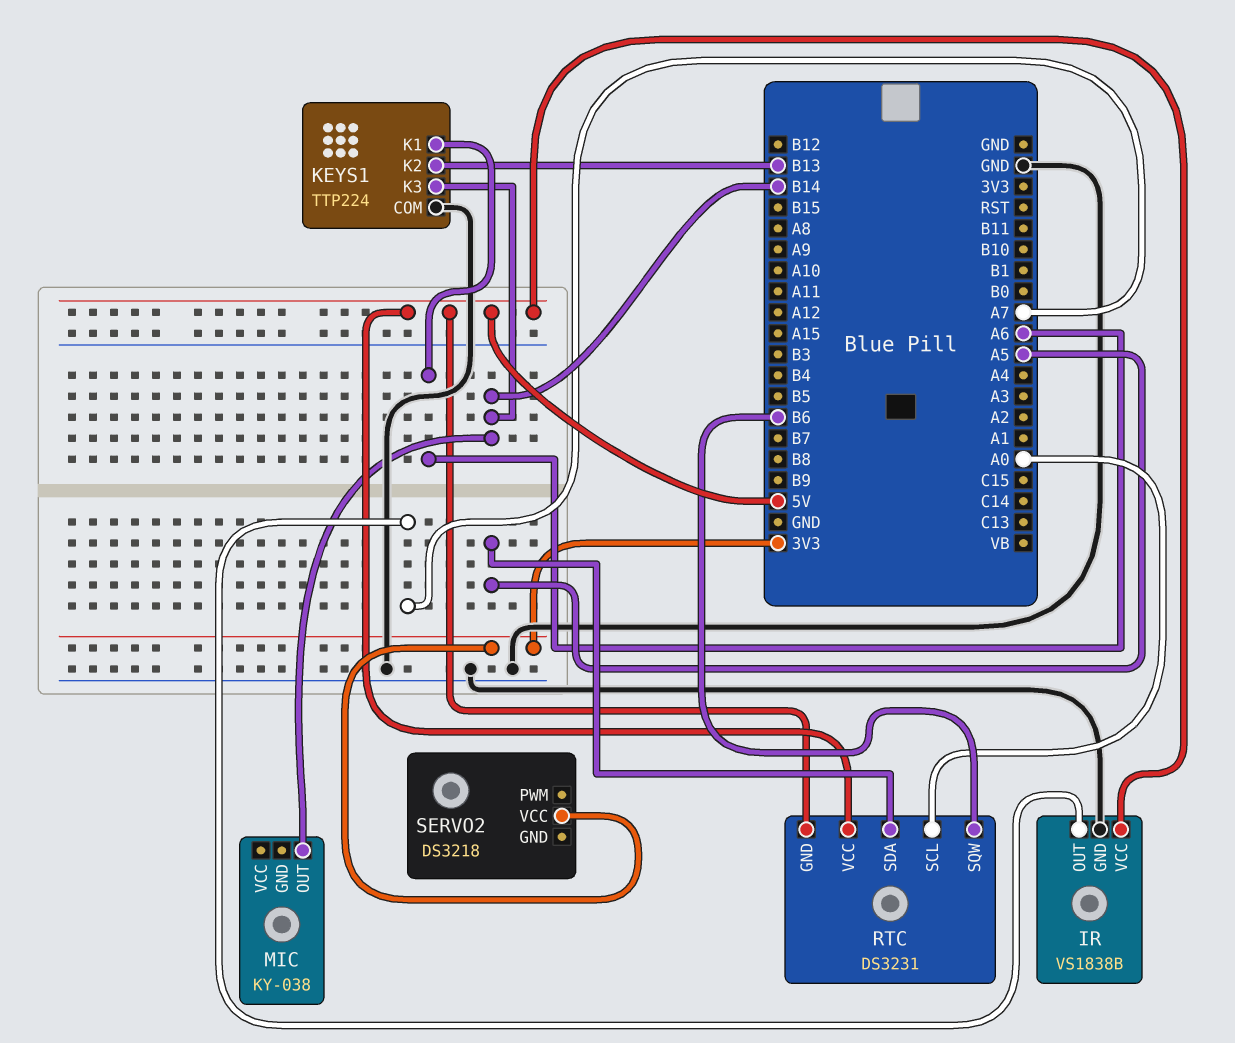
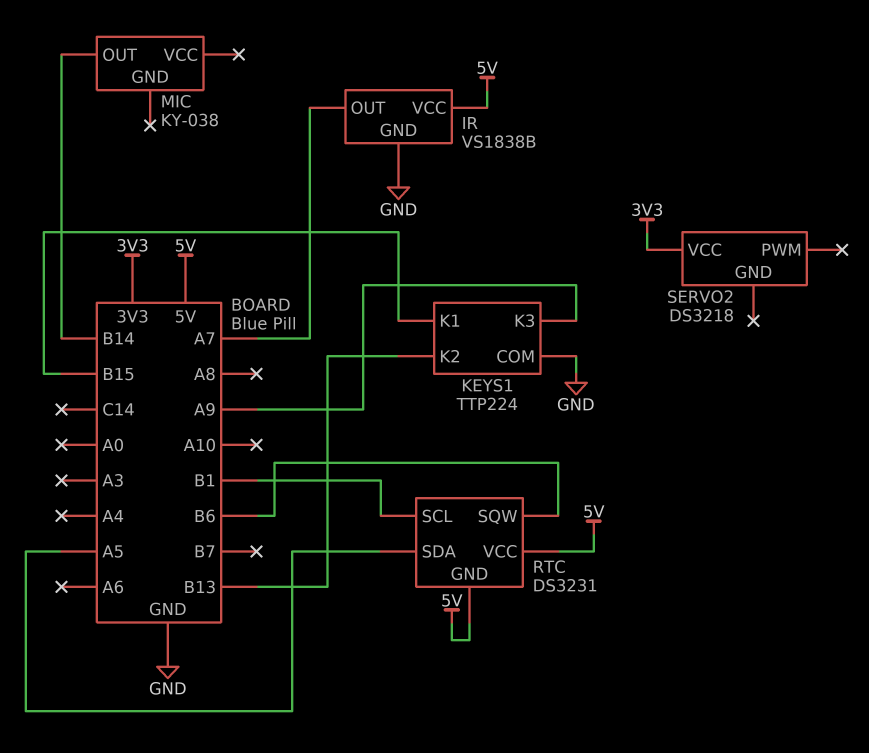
KEYS1 pin K1: A6 -> B15
KEYS1 pin K3: B14 -> A9
RTC pin SCL: A0 -> B1

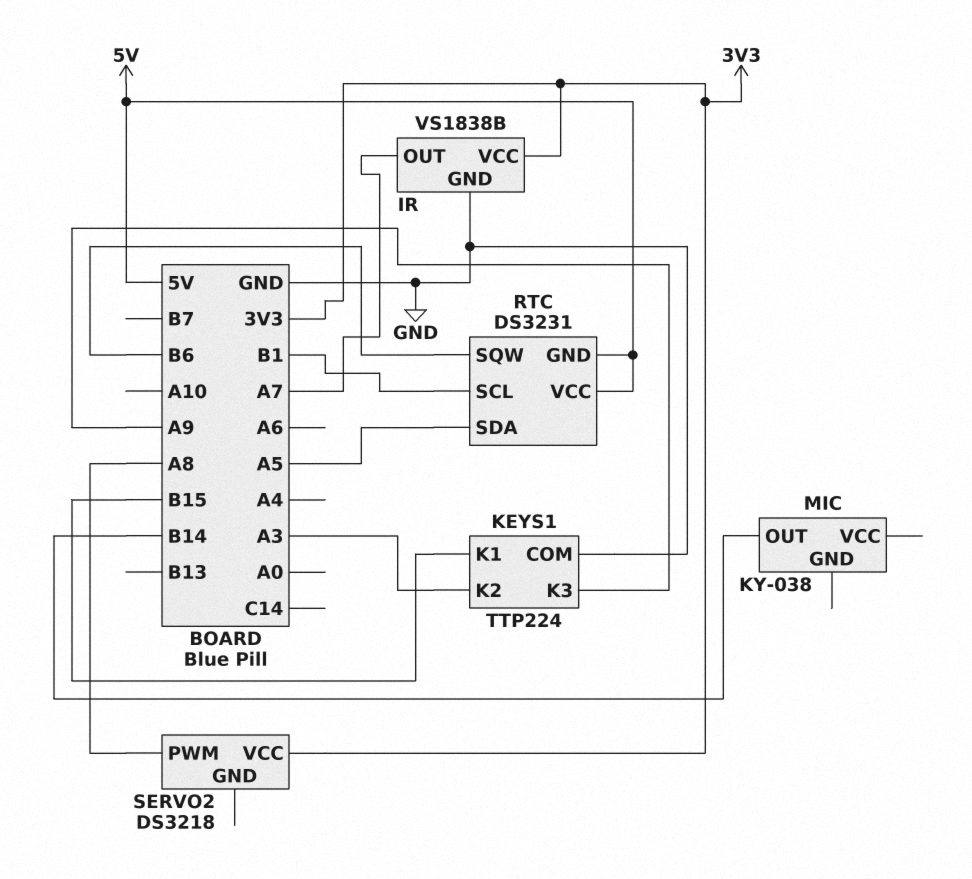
IR pin VCC: 5V -> 3V3
KEYS1 pin K2: B13 -> A3
SERVO2 pin PWM: none -> A8

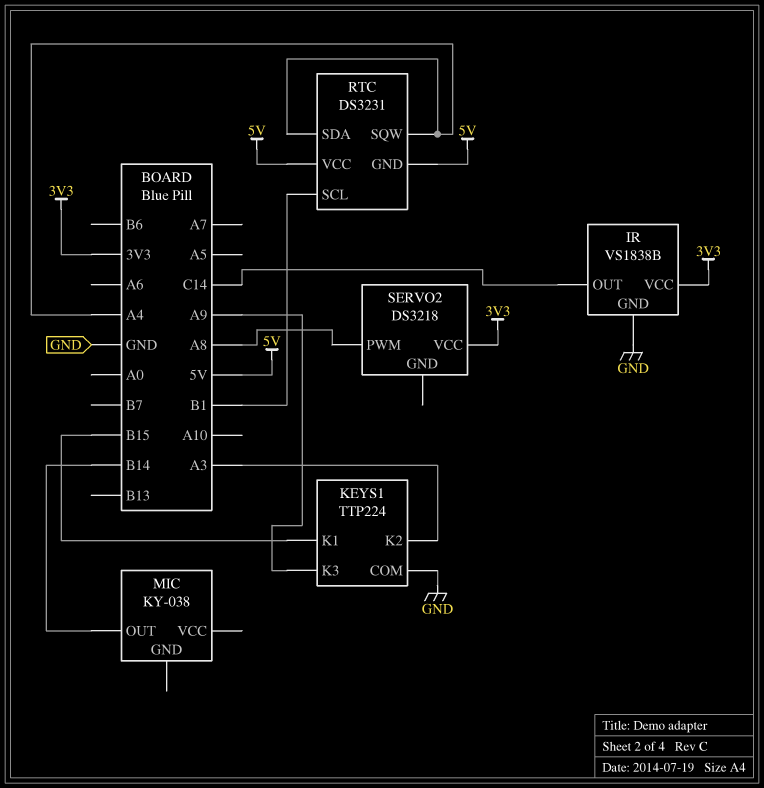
IR pin OUT: A7 -> C14
RTC pin SDA: A5 -> A4
RTC pin SQW: B6 -> A4

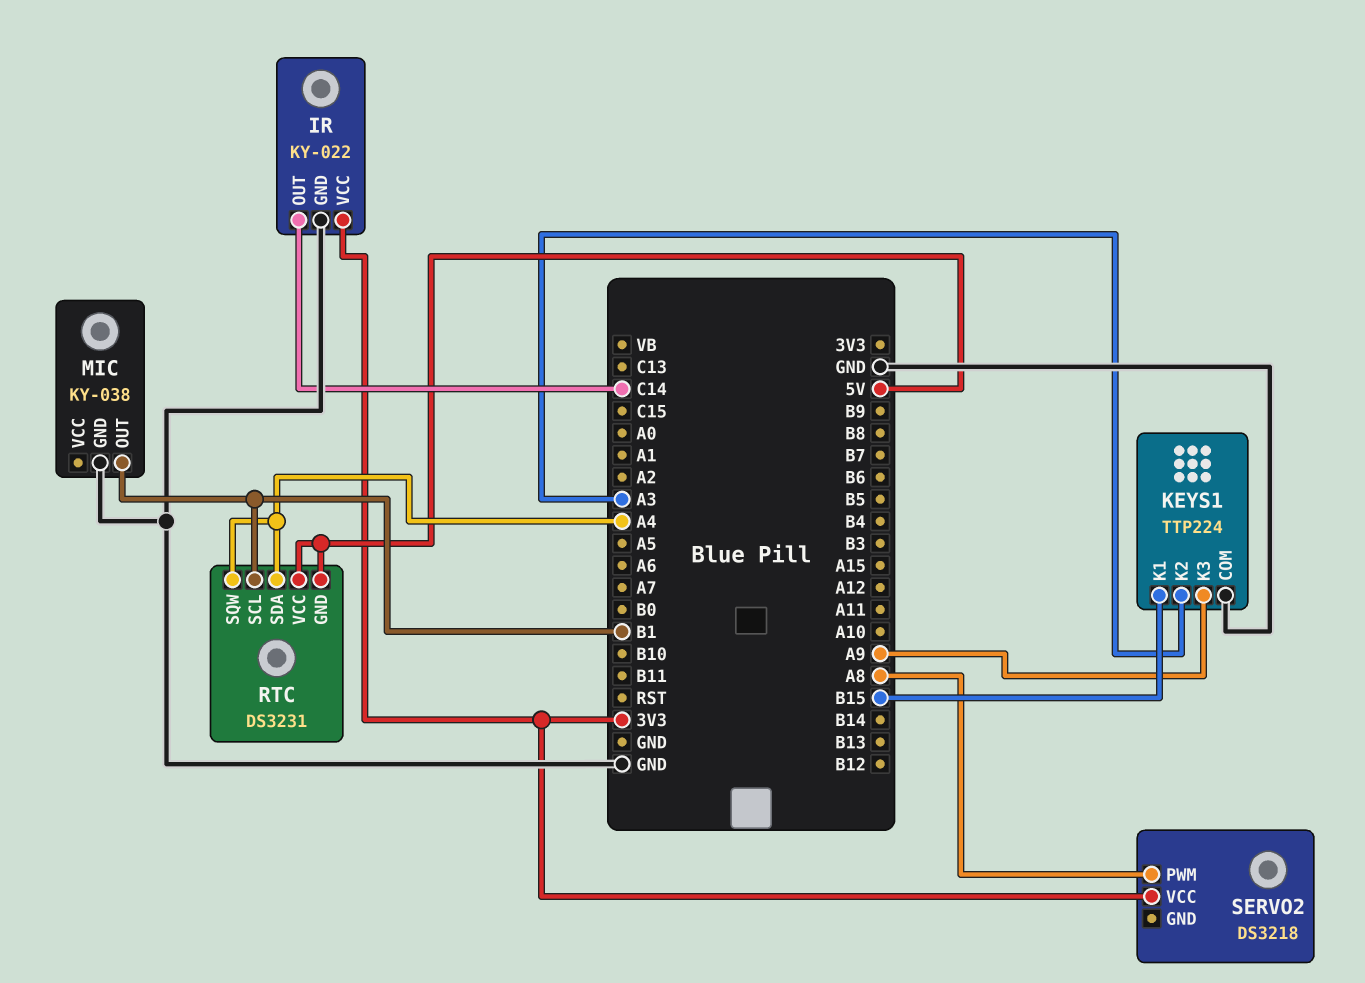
IR: VS1838B -> KY-022
MIC pin GND: none -> GND
MIC pin OUT: B14 -> B1

